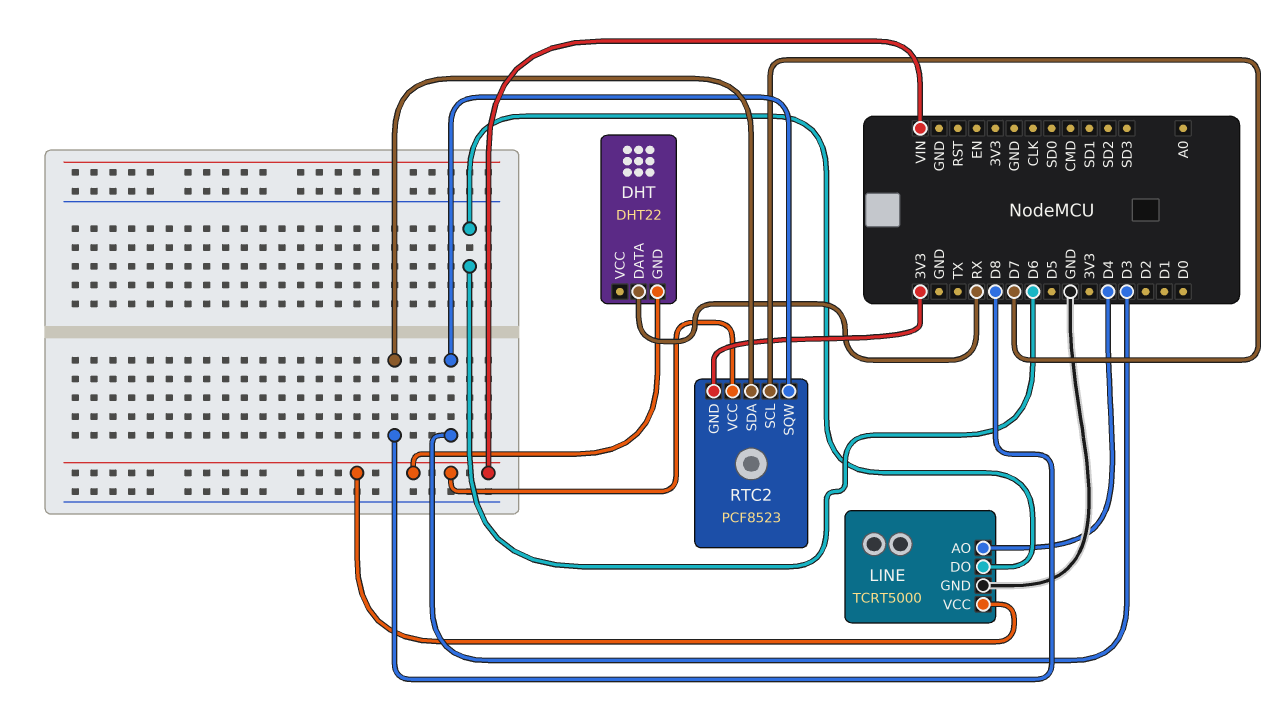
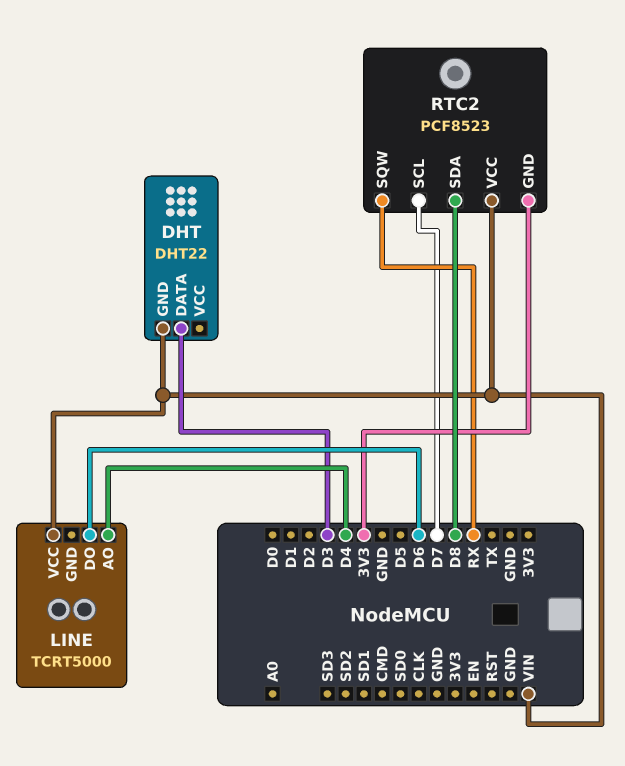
DHT pin DATA: RX -> D3
LINE pin GND: GND -> none
RTC2 pin SQW: D3 -> RX

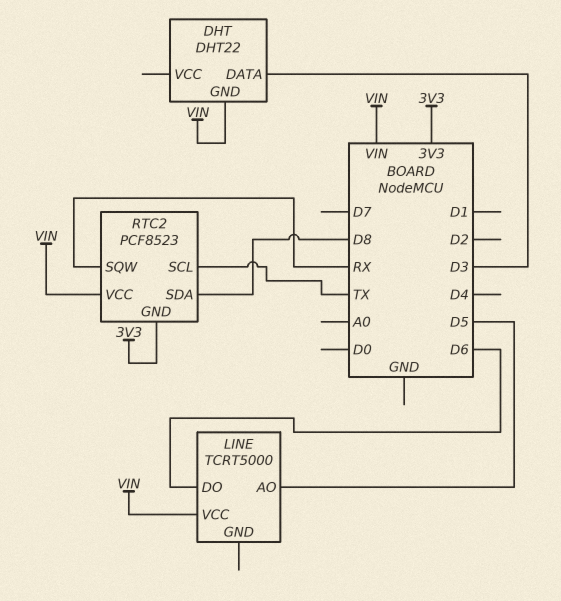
LINE pin AO: D4 -> D5
RTC2 pin SCL: D7 -> TX

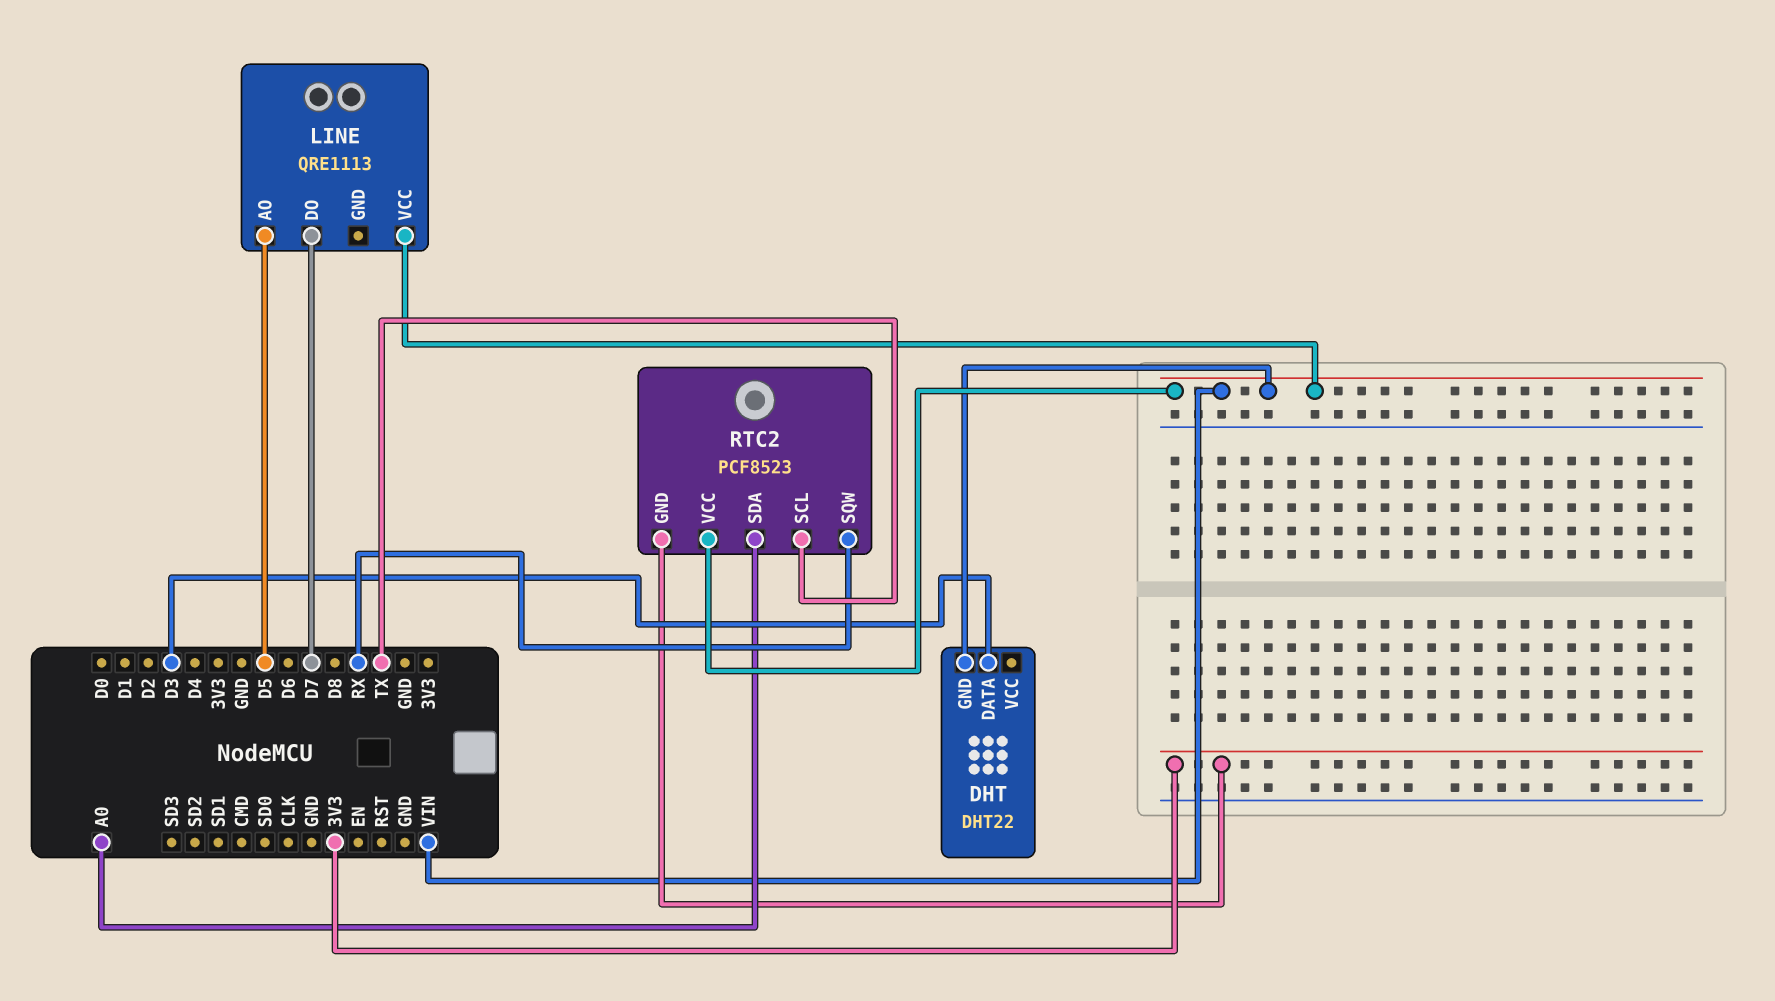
LINE: TCRT5000 -> QRE1113
LINE pin DO: D6 -> D7
RTC2 pin SDA: D8 -> A0

